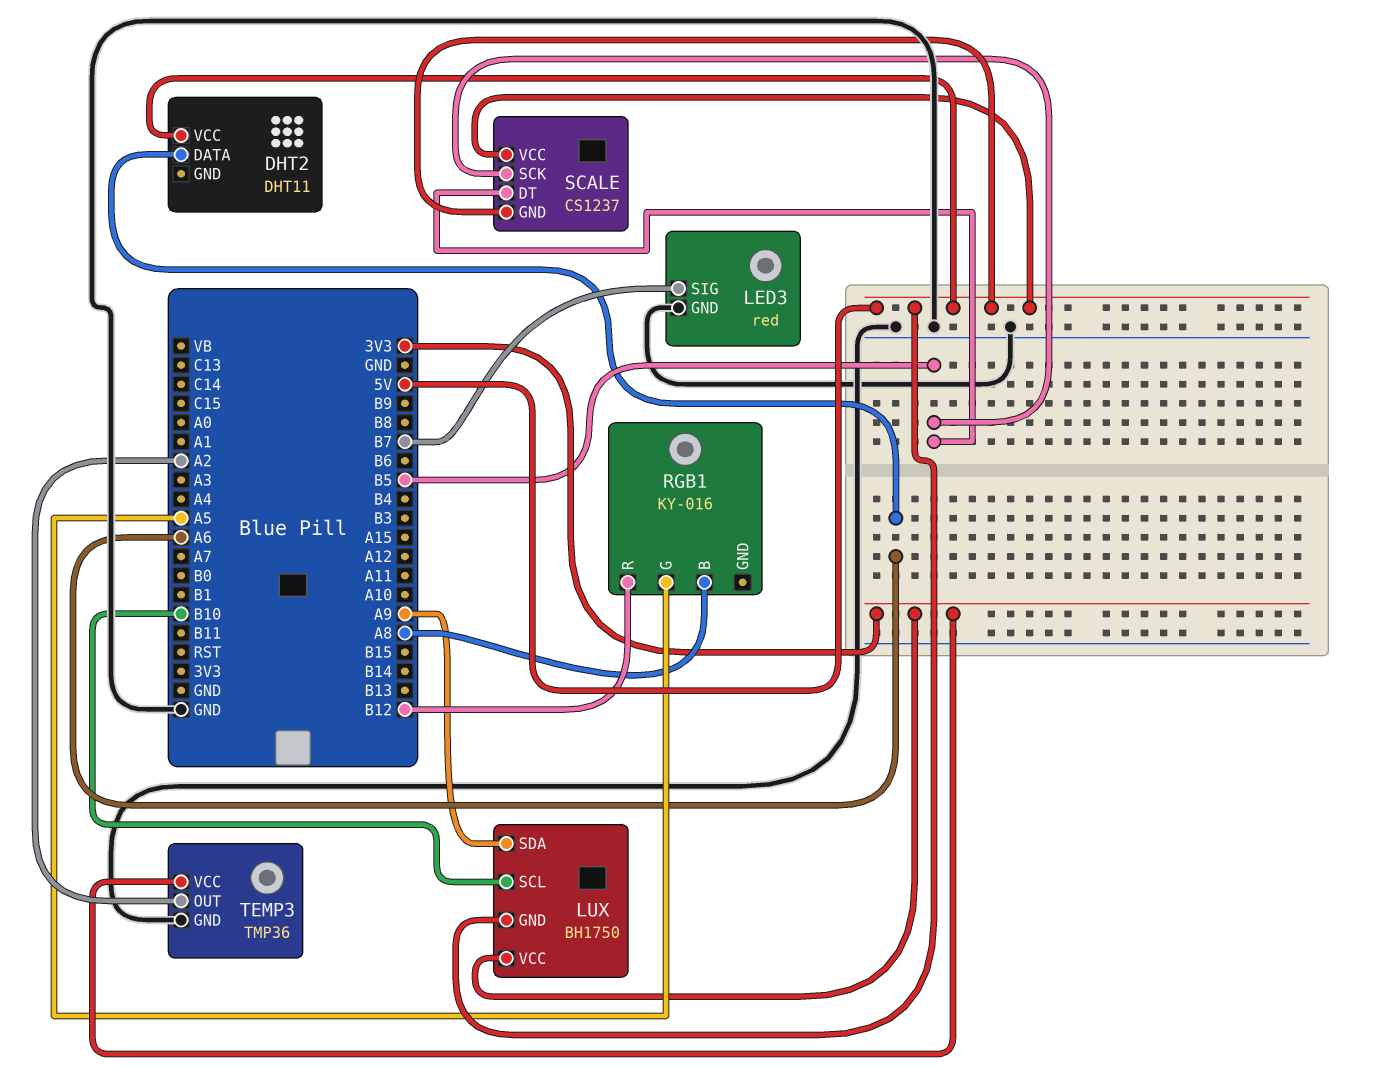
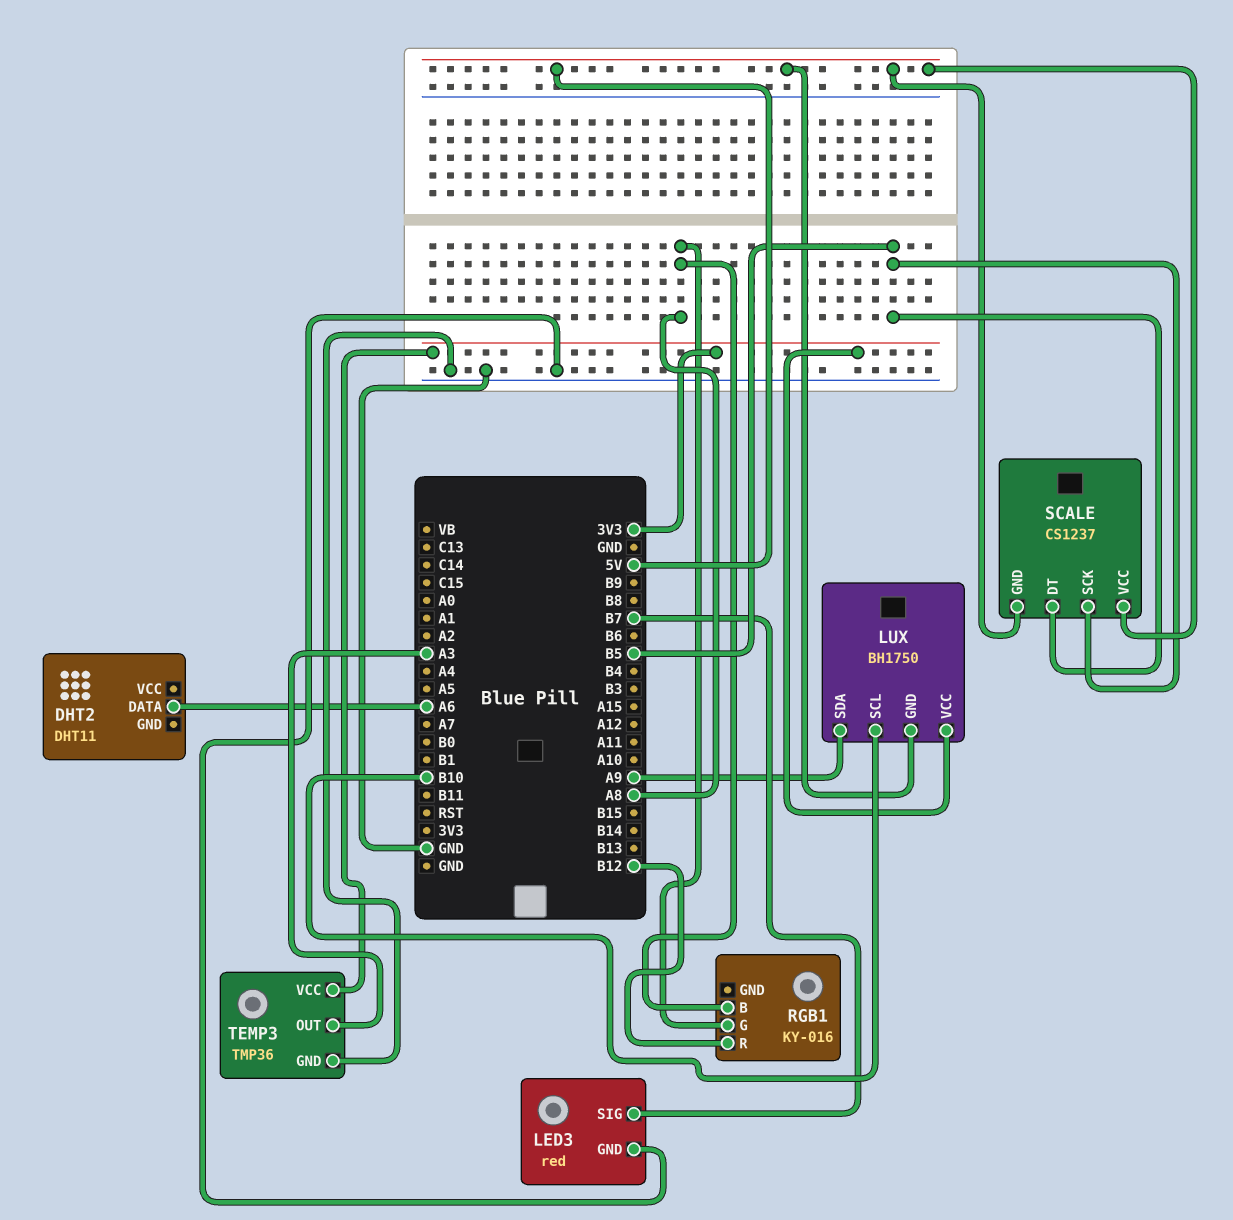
DHT2 pin VCC: 5V -> none
RGB1 pin G: A5 -> A8
TEMP3 pin OUT: A2 -> A3

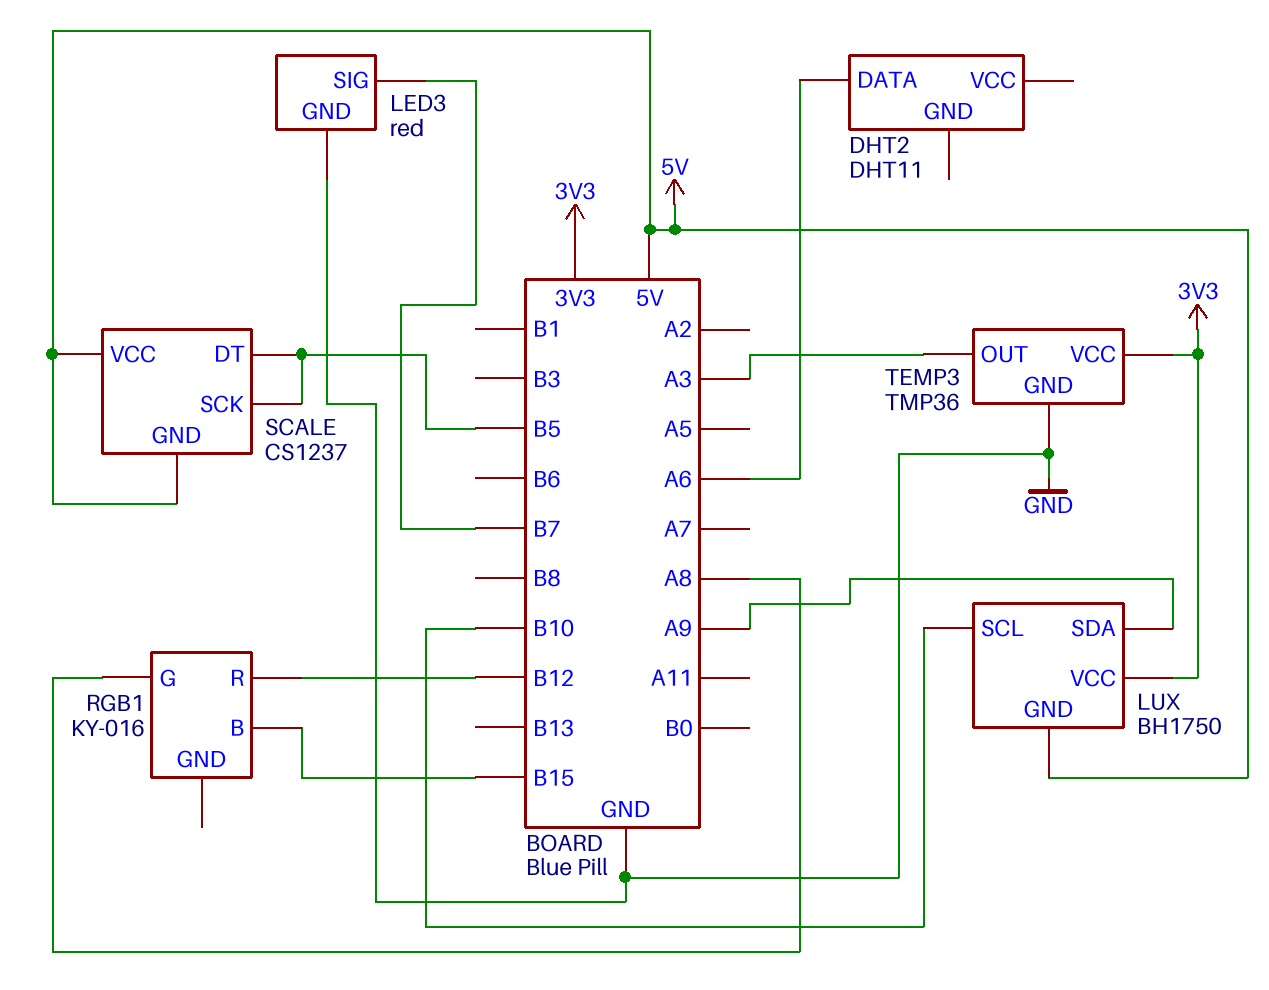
RGB1 pin B: A8 -> B15

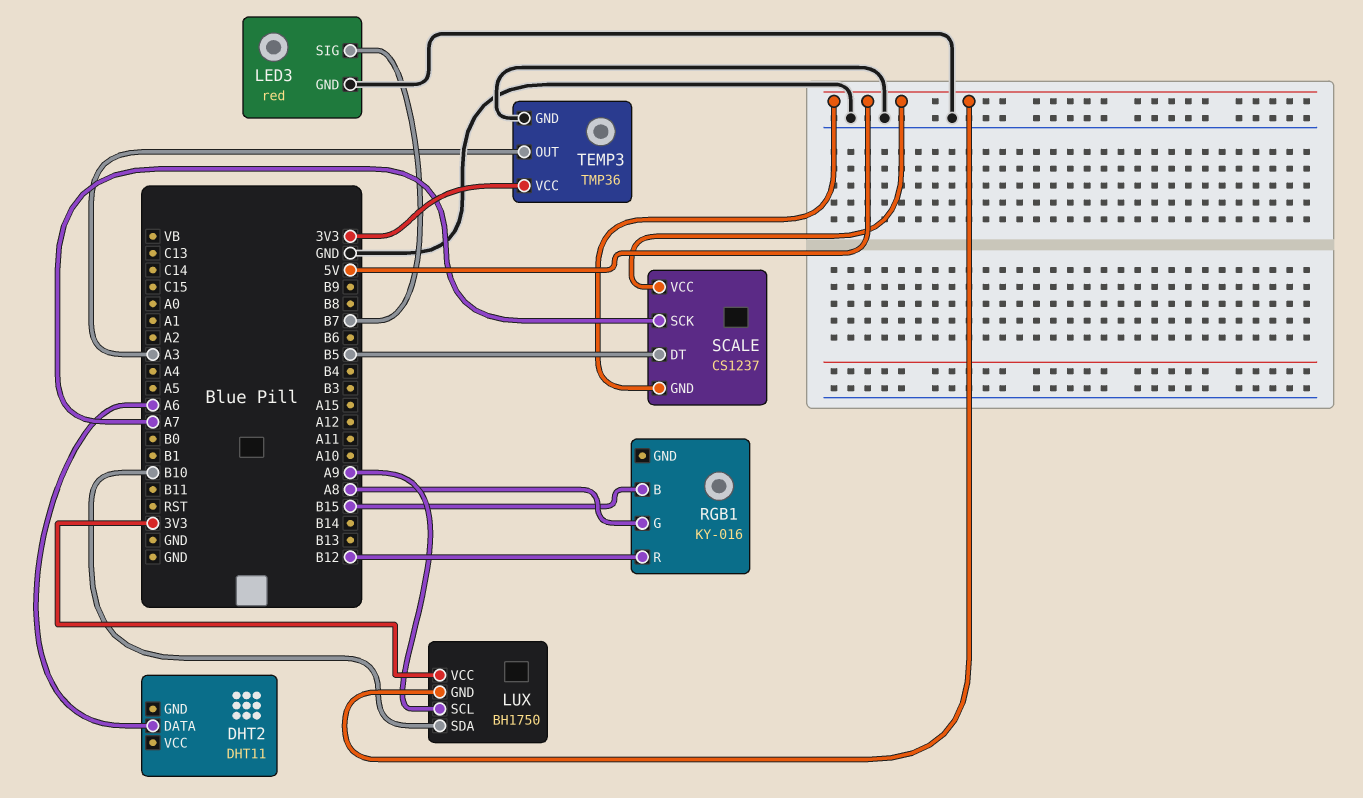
LUX pin SCL: B10 -> A9
LUX pin SDA: A9 -> B10
SCALE pin SCK: B5 -> A7

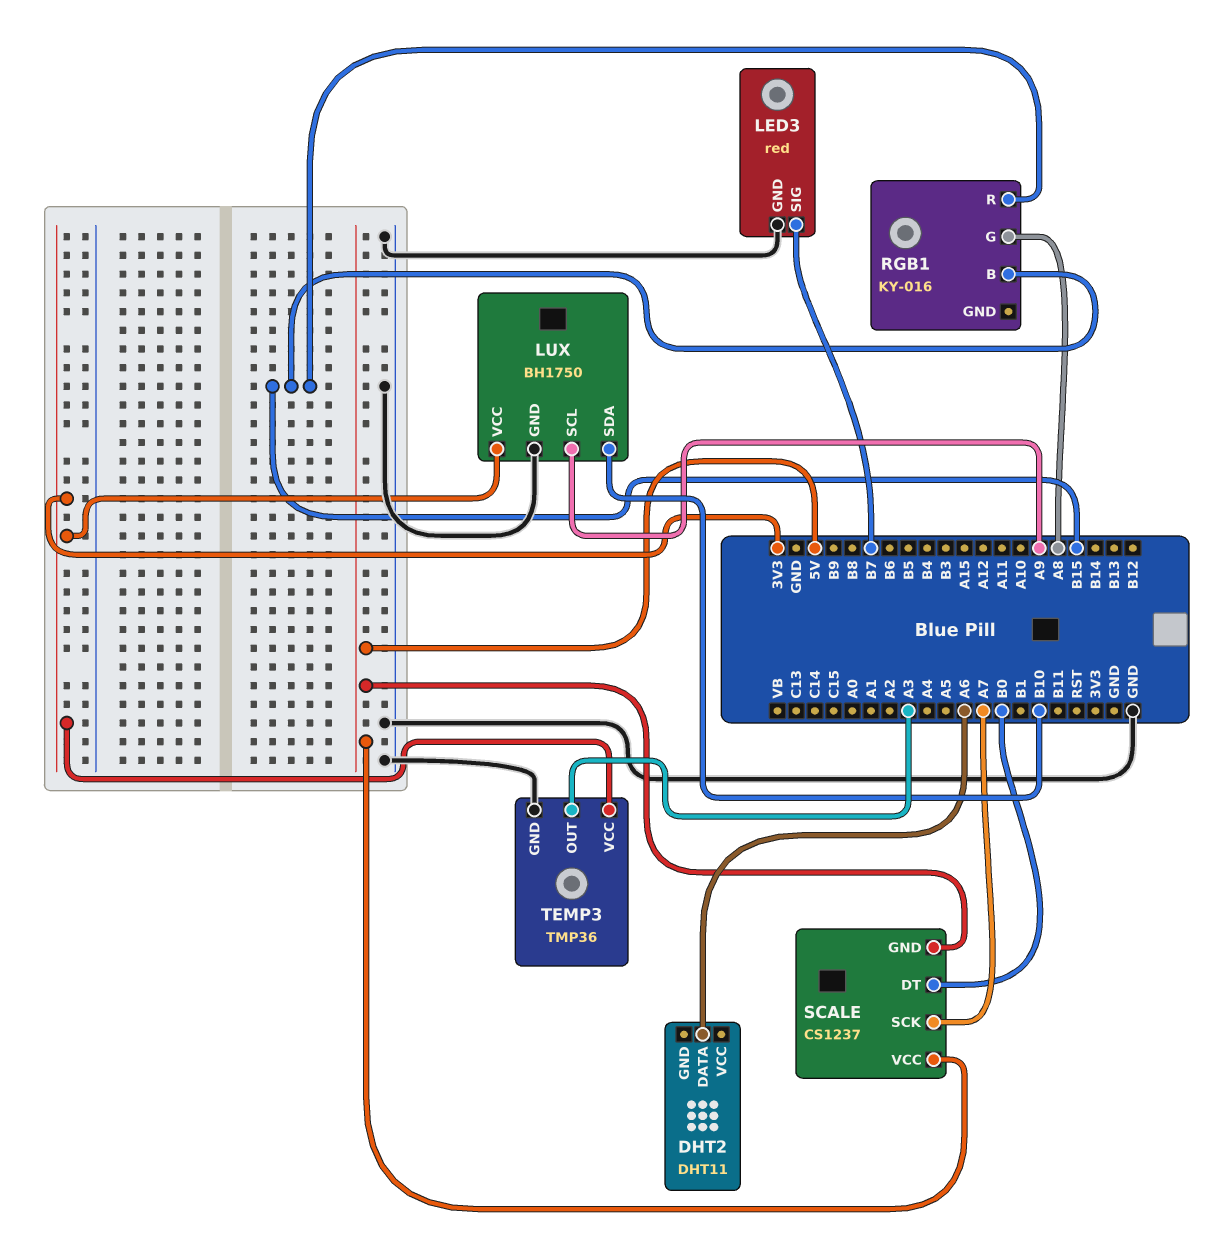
LUX pin GND: 5V -> GND
RGB1 pin R: B12 -> B15
SCALE pin DT: B5 -> B0

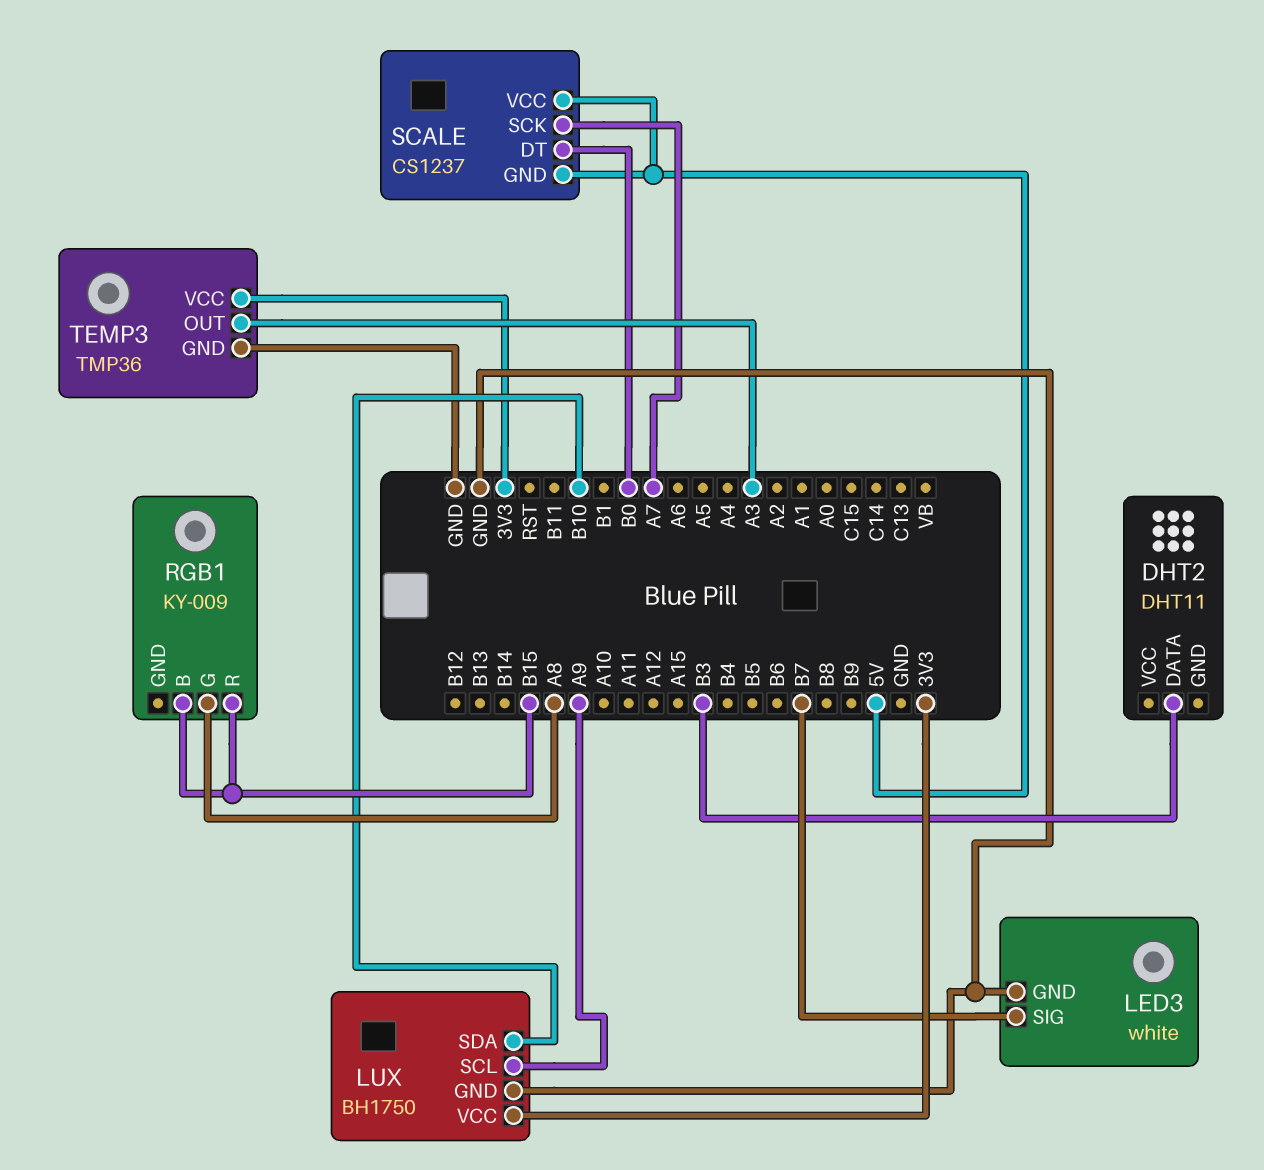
DHT2 pin DATA: A6 -> B3
LED3: red -> white
RGB1: KY-016 -> KY-009

